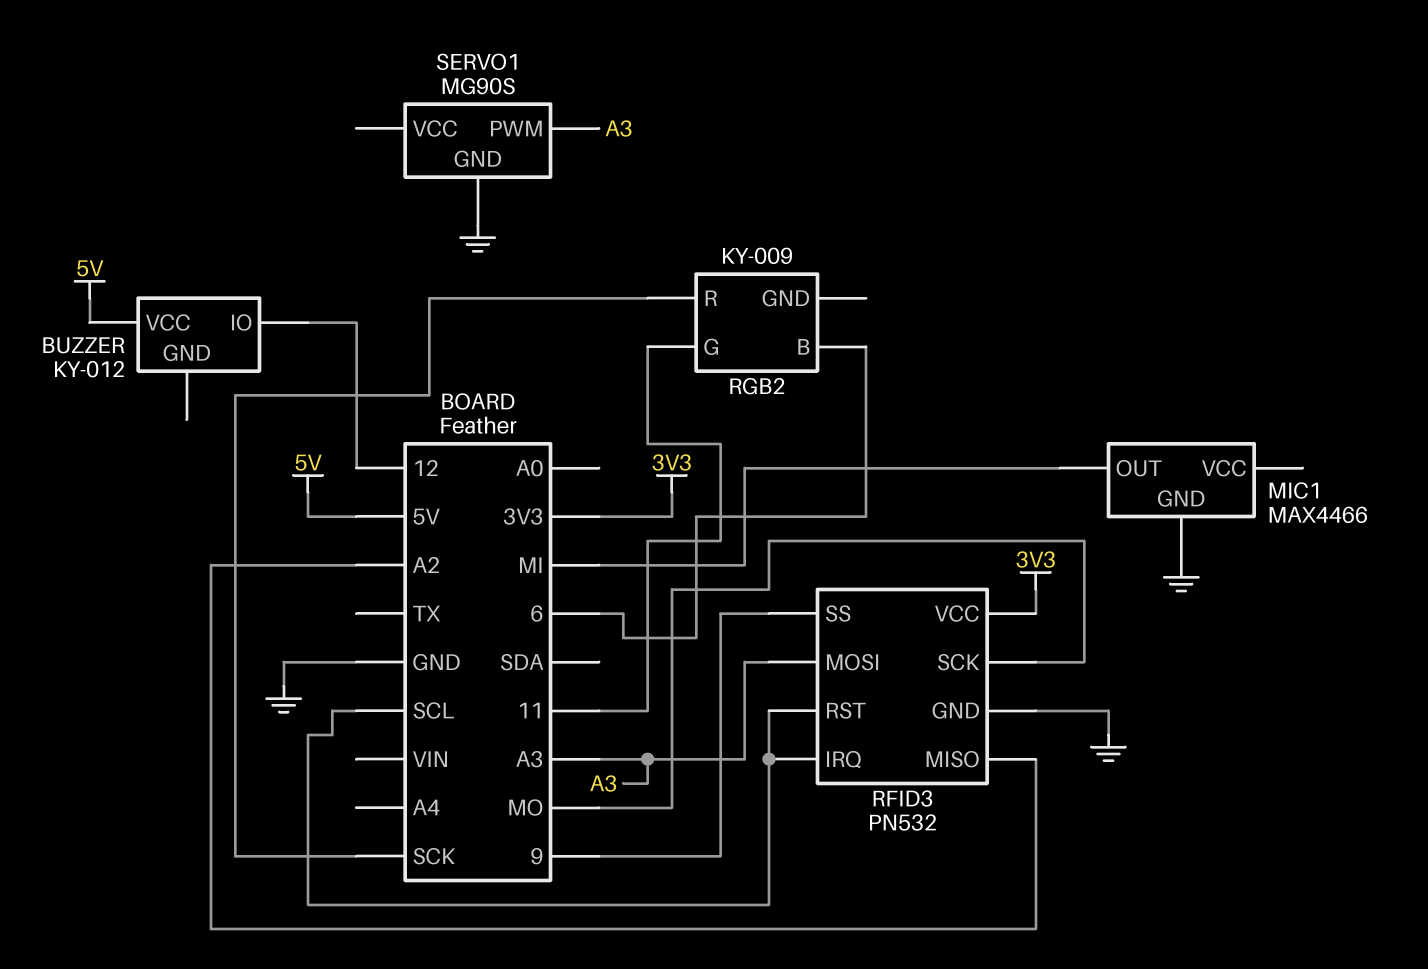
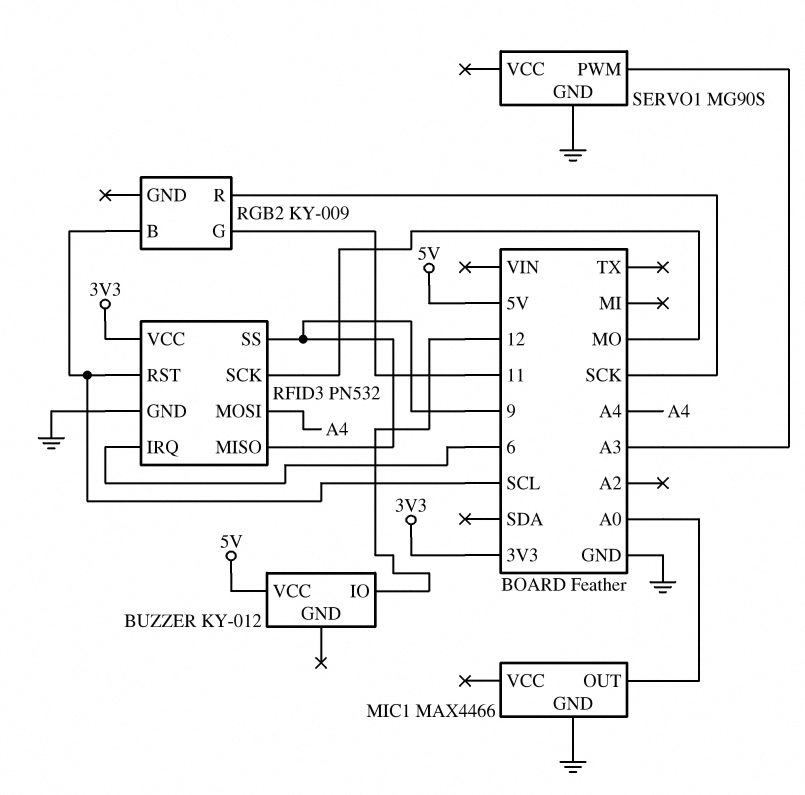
MIC1 pin OUT: MI -> A0
RFID3 pin IRQ: SCL -> 6
RFID3 pin MISO: A2 -> 9
RFID3 pin MOSI: A3 -> A4
RGB2 pin B: 6 -> SCL

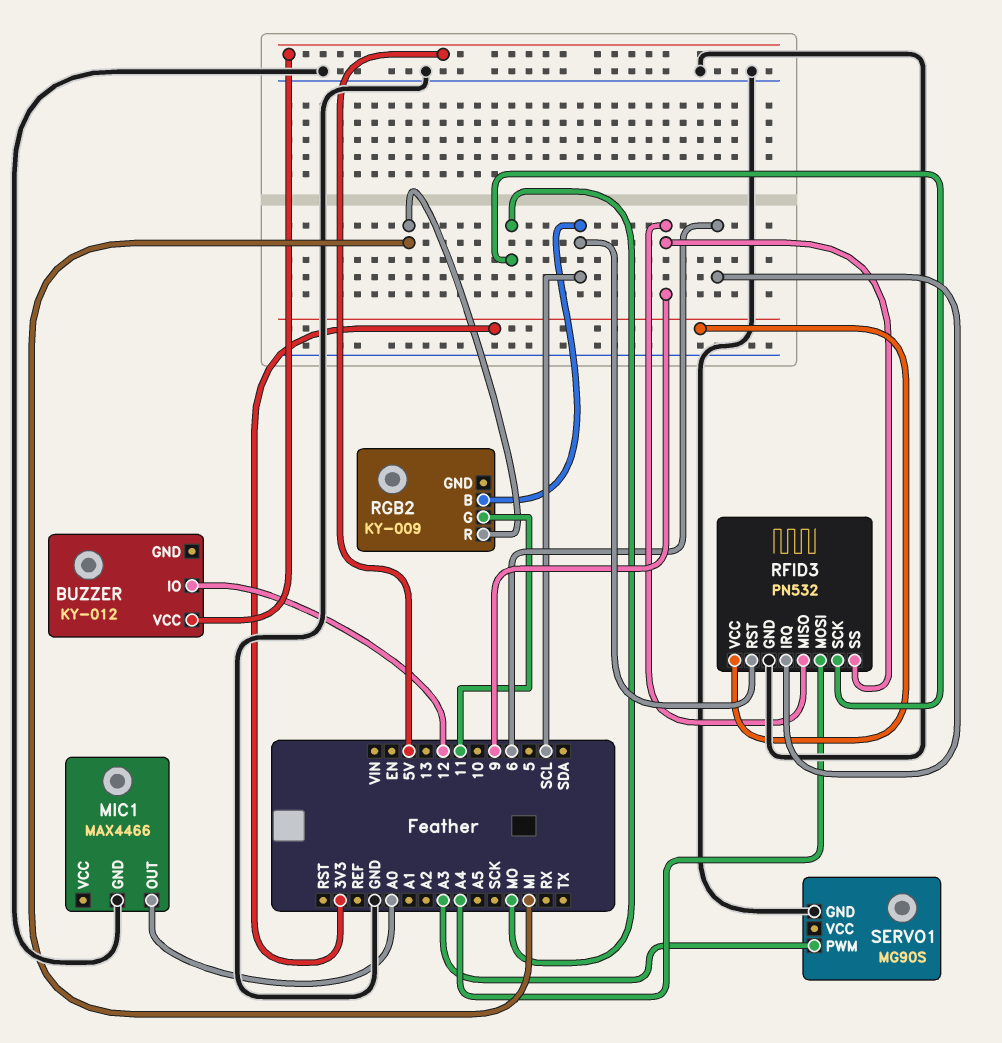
RGB2 pin R: SCK -> MI

